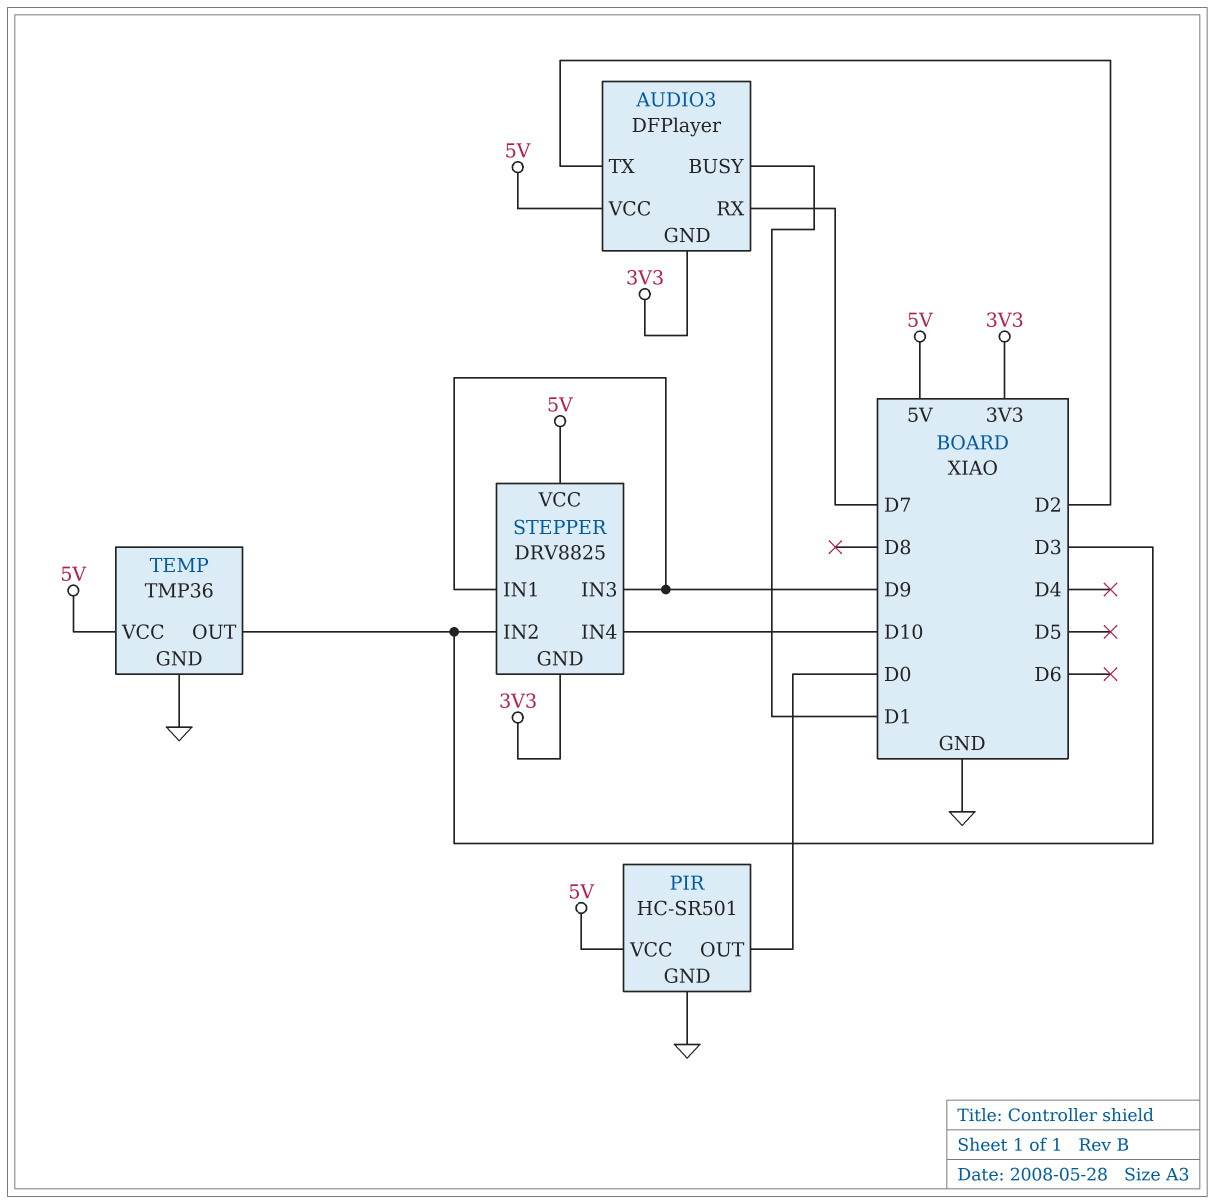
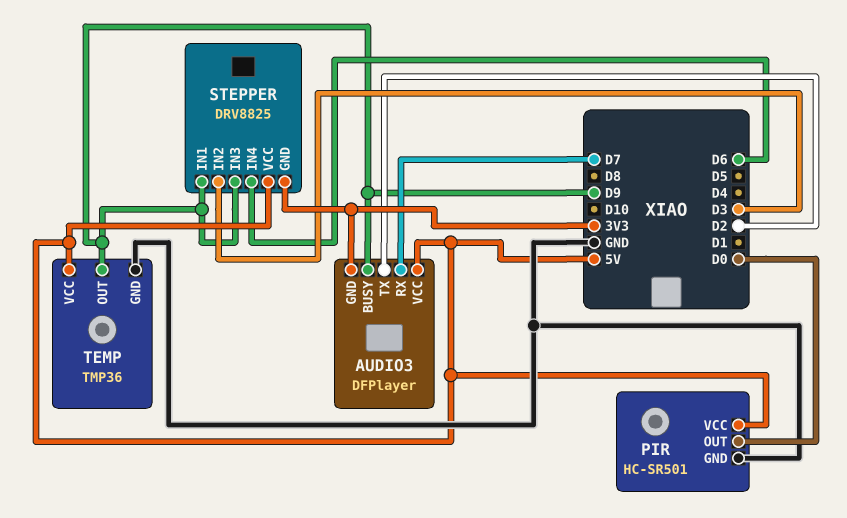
AUDIO3 pin BUSY: D1 -> D9
STEPPER pin IN4: D10 -> D6
TEMP pin OUT: D3 -> D9

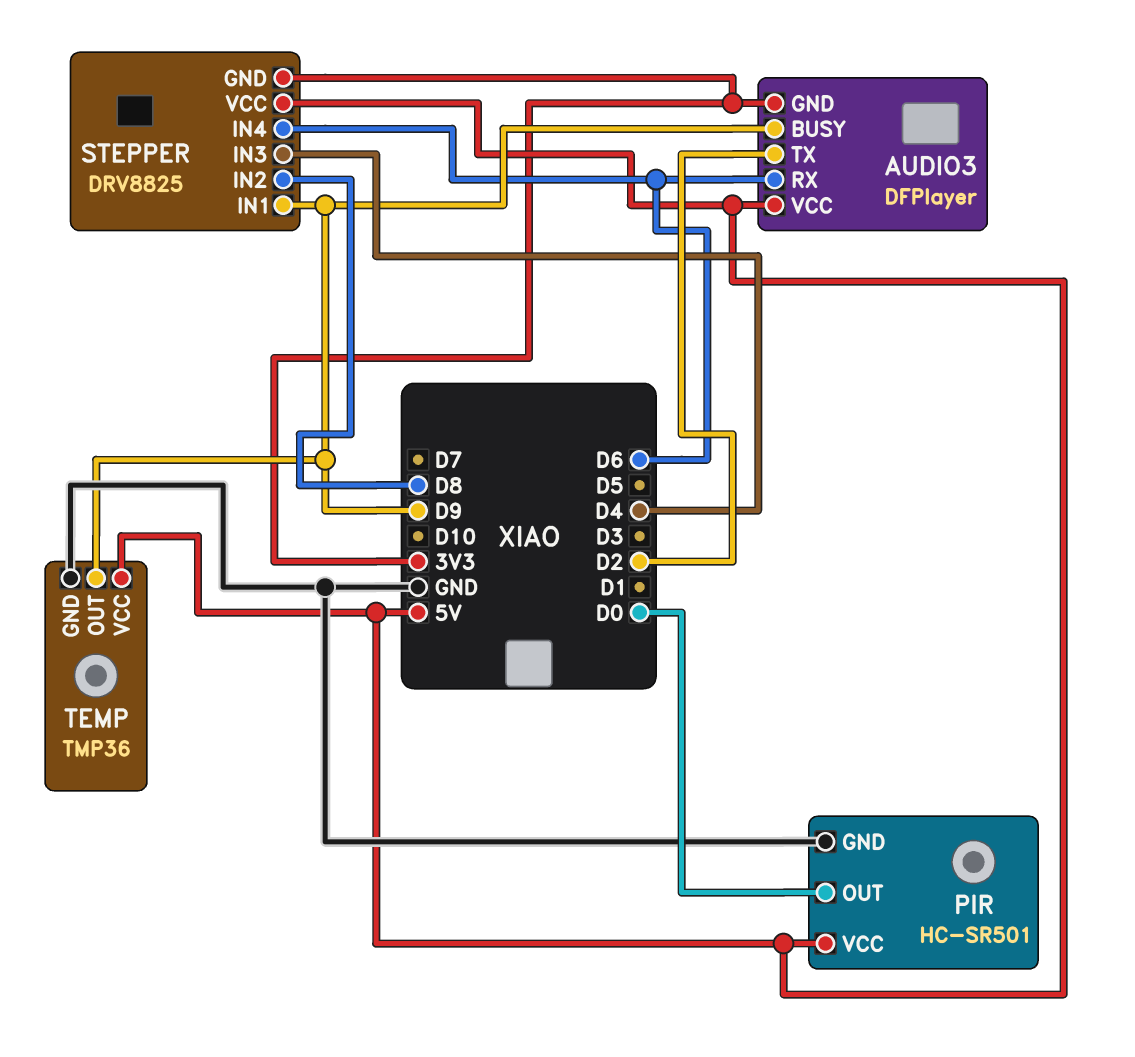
AUDIO3 pin RX: D7 -> D6
STEPPER pin IN2: D3 -> D8
STEPPER pin IN3: D9 -> D4

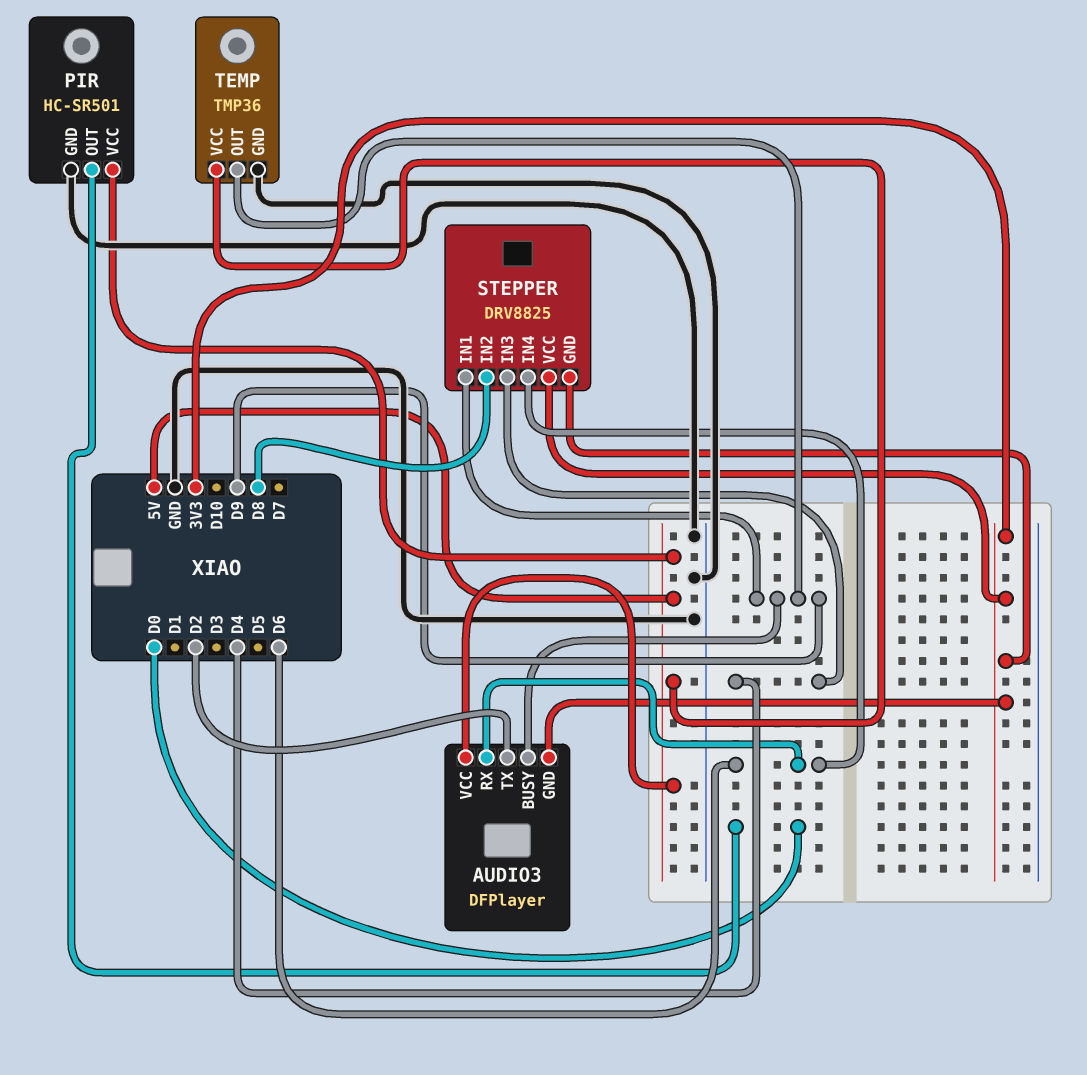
STEPPER pin VCC: 5V -> 3V3

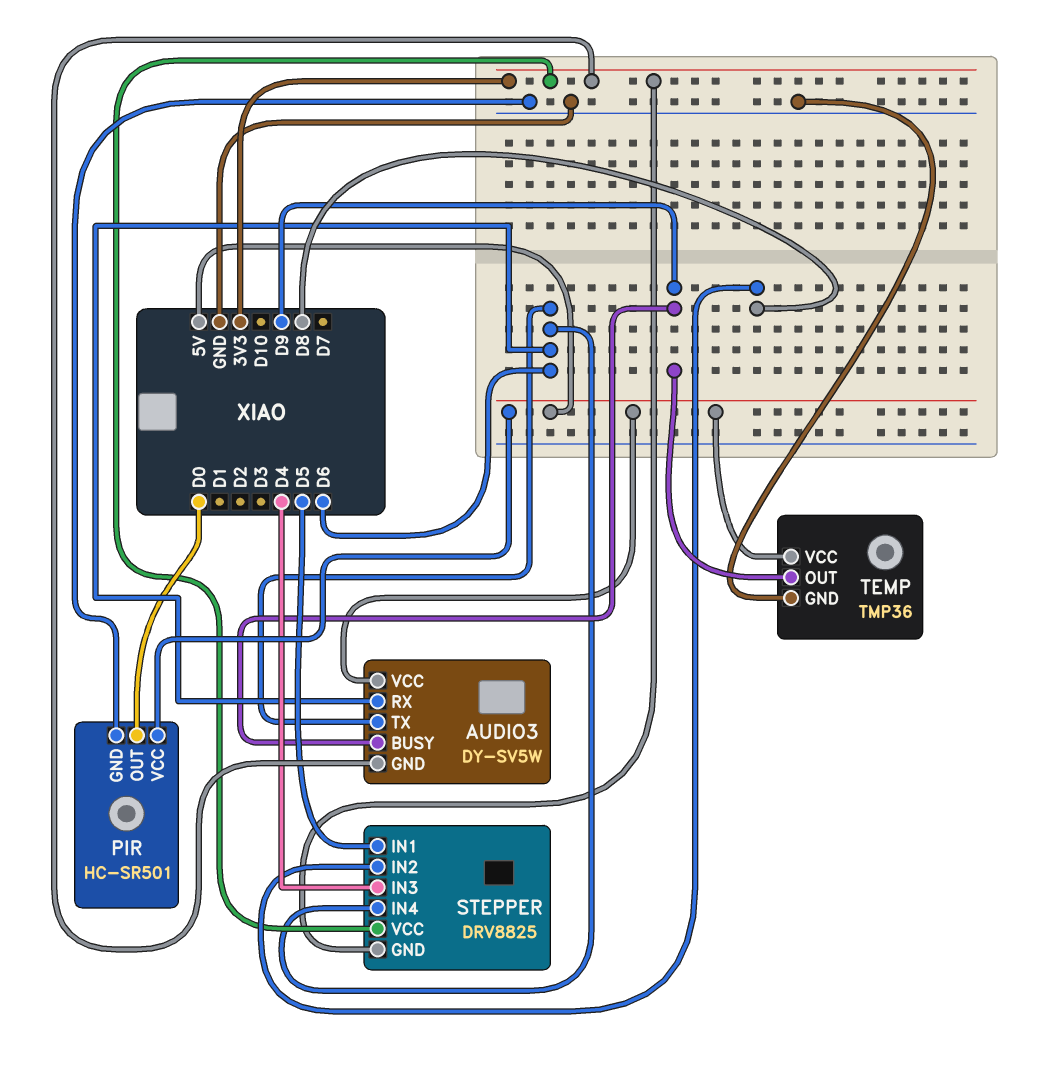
AUDIO3: DFPlayer -> DY-SV5W
AUDIO3 pin TX: D2 -> D6
STEPPER pin IN1: D9 -> D5

